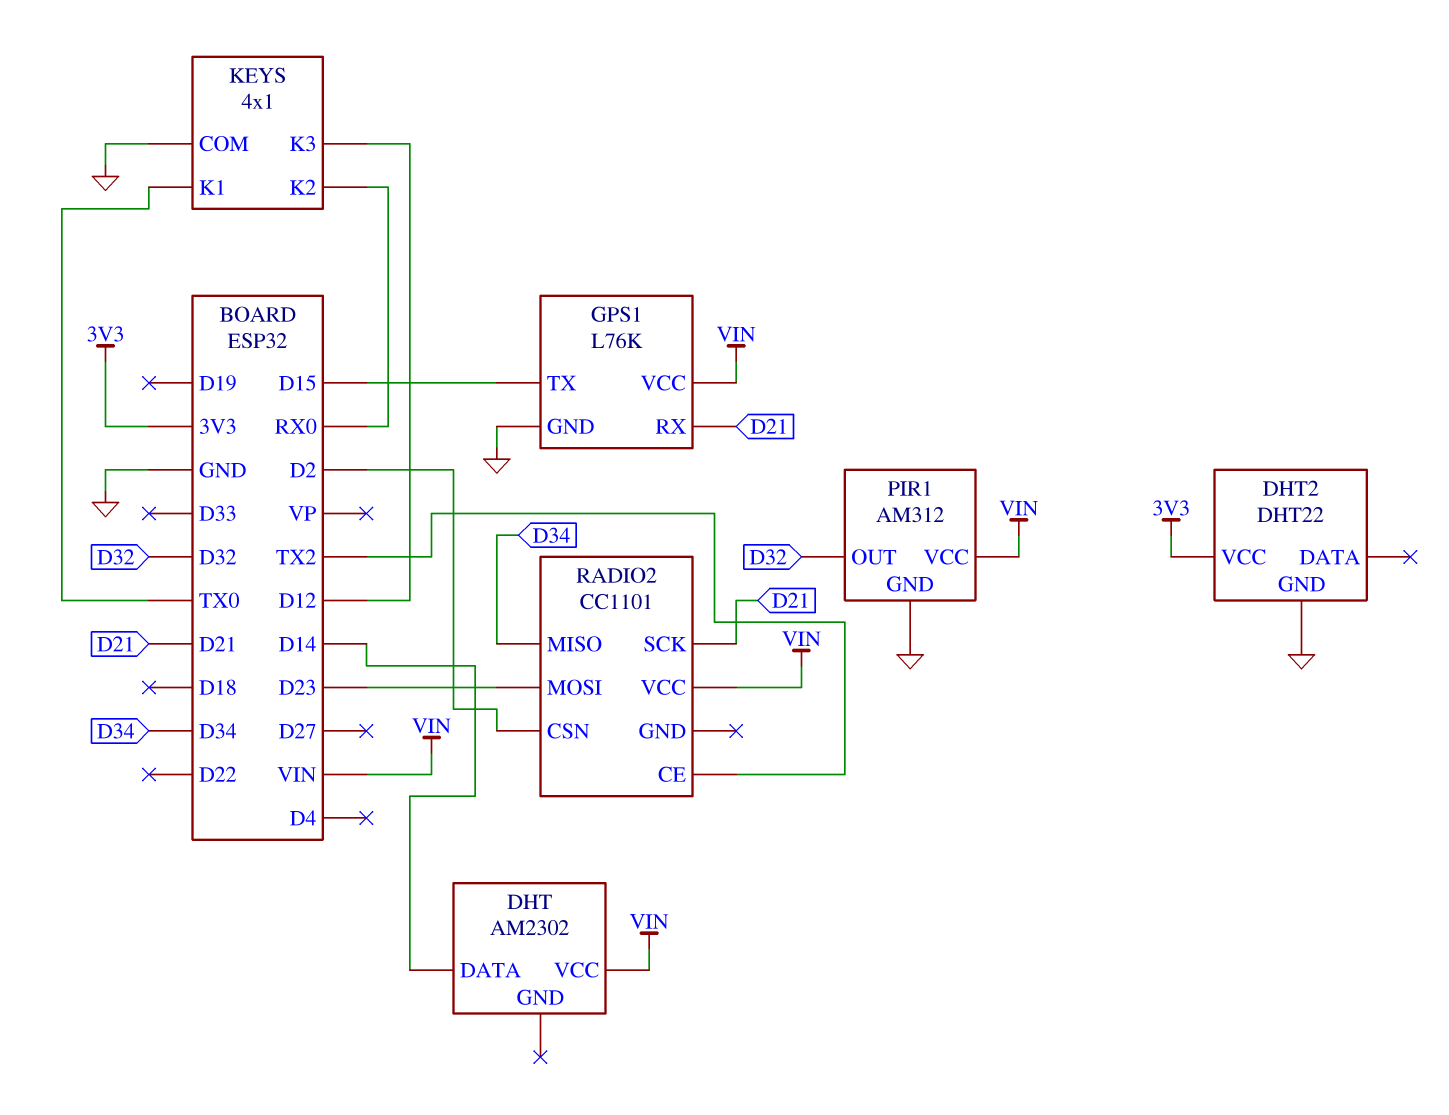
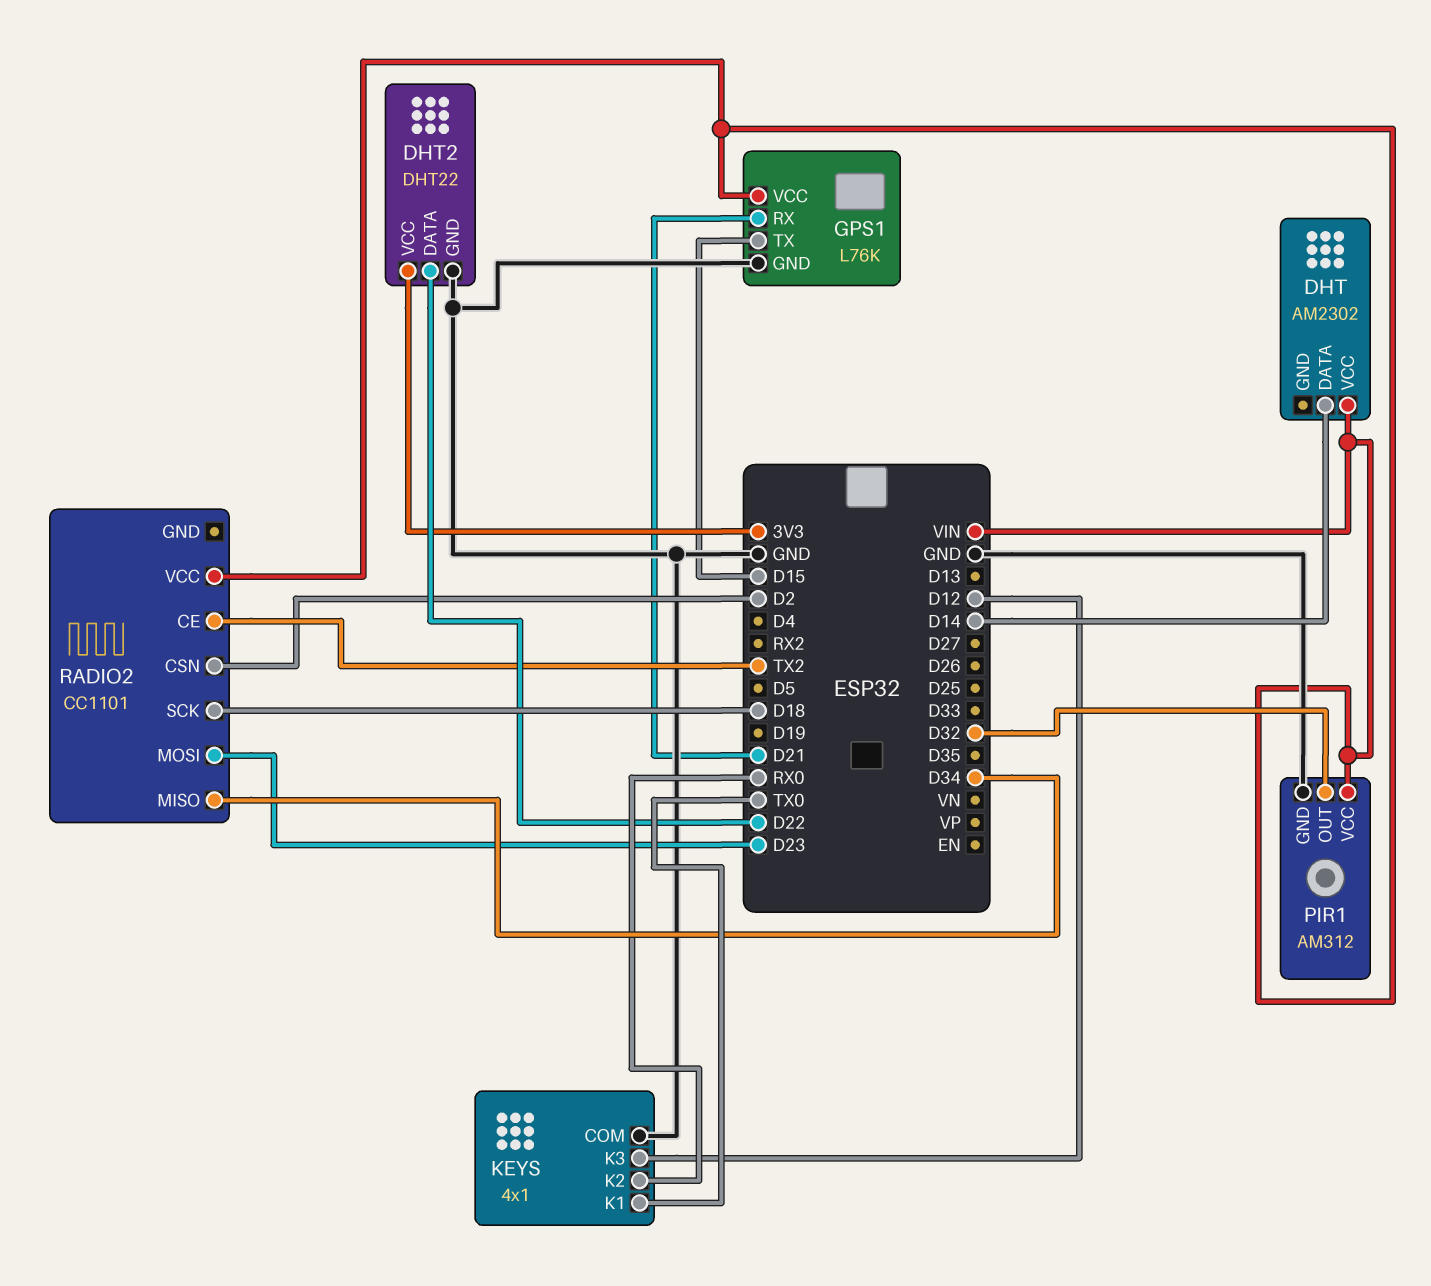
DHT2 pin DATA: none -> D22
RADIO2 pin SCK: D21 -> D18

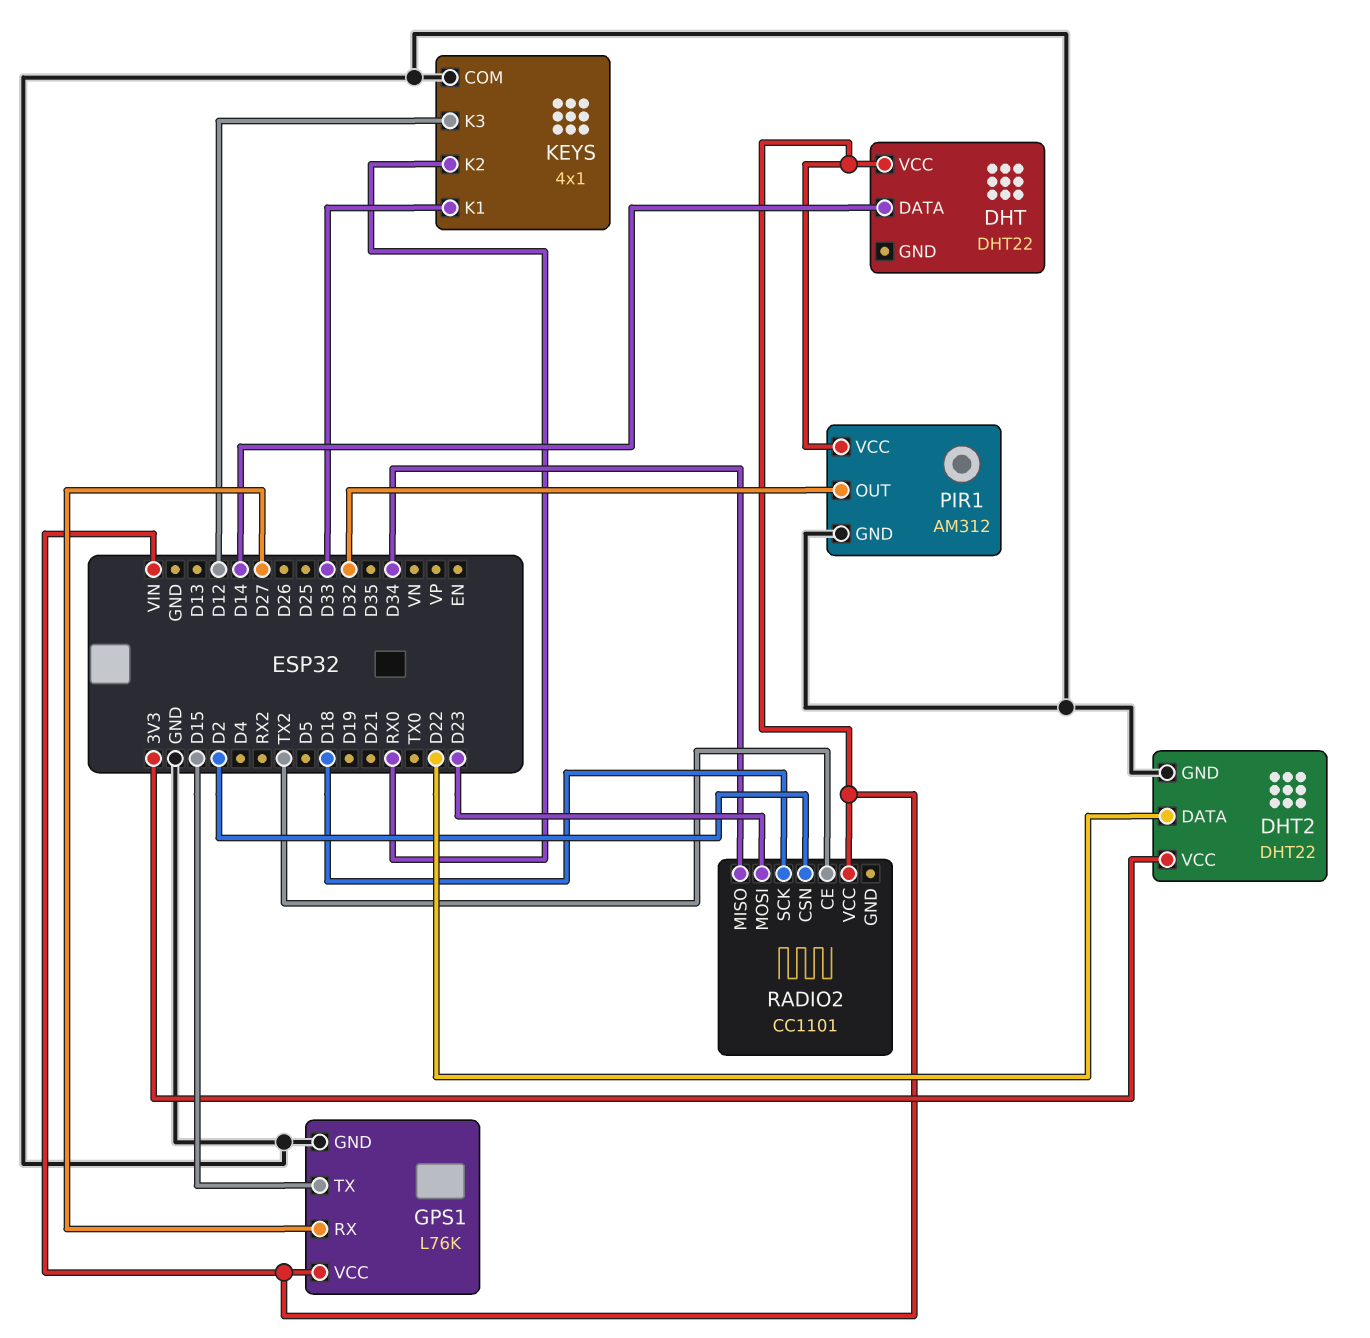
DHT: AM2302 -> DHT22
GPS1 pin RX: D21 -> D27
KEYS pin K1: TX0 -> D33

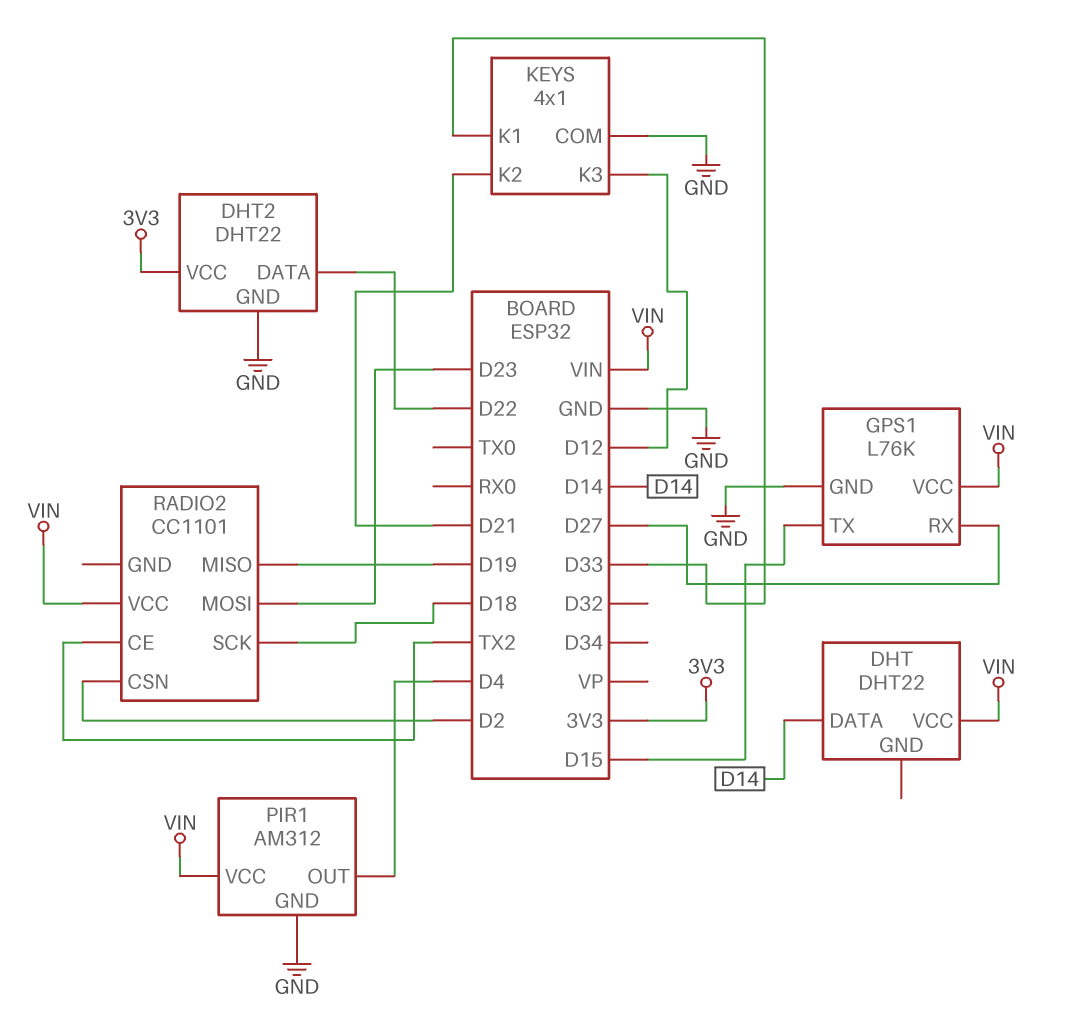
KEYS pin K2: RX0 -> D21
PIR1 pin OUT: D32 -> D4
RADIO2 pin MISO: D34 -> D19

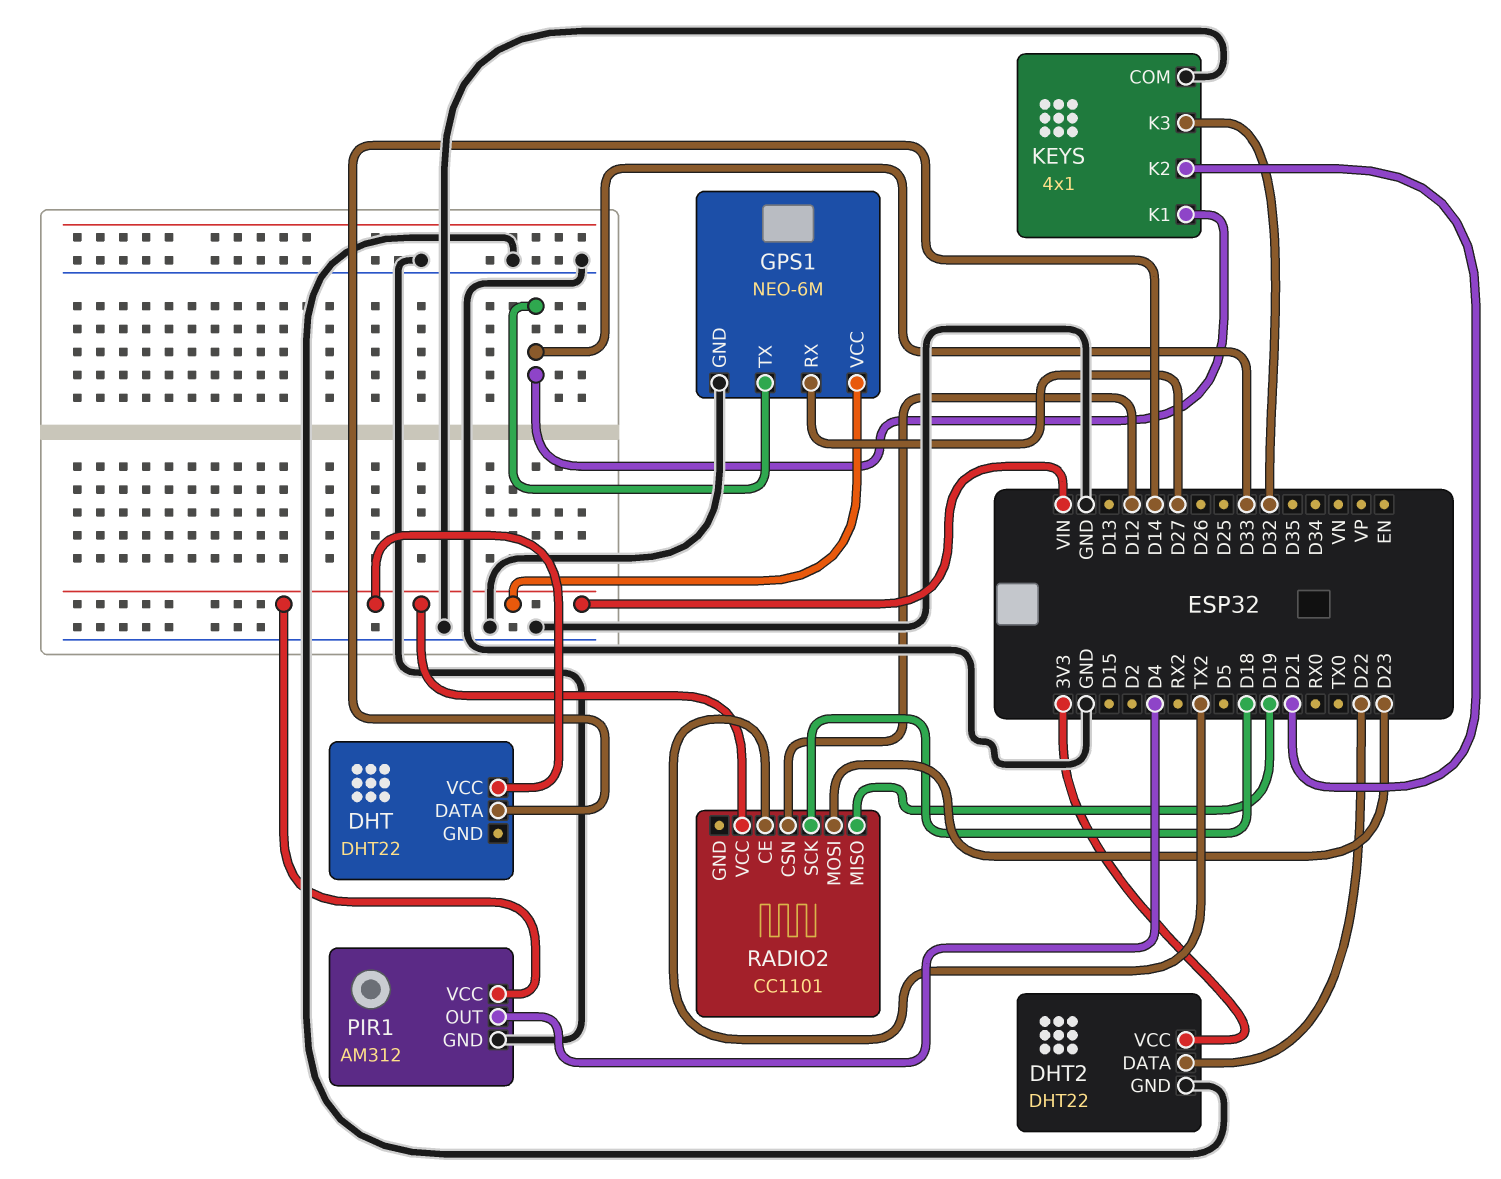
GPS1: L76K -> NEO-6M
GPS1 pin TX: D15 -> D33
KEYS pin K3: D12 -> D32
RADIO2 pin CSN: D2 -> D12

